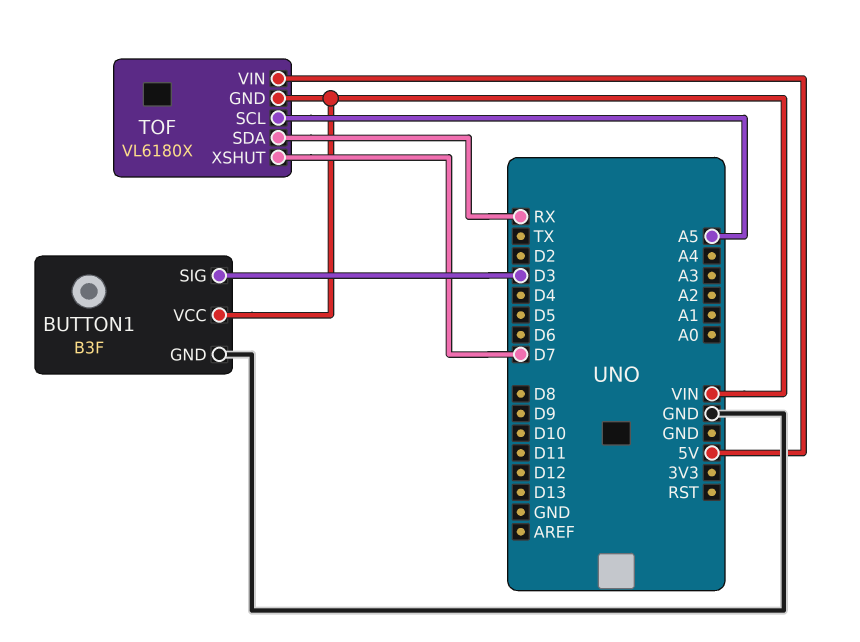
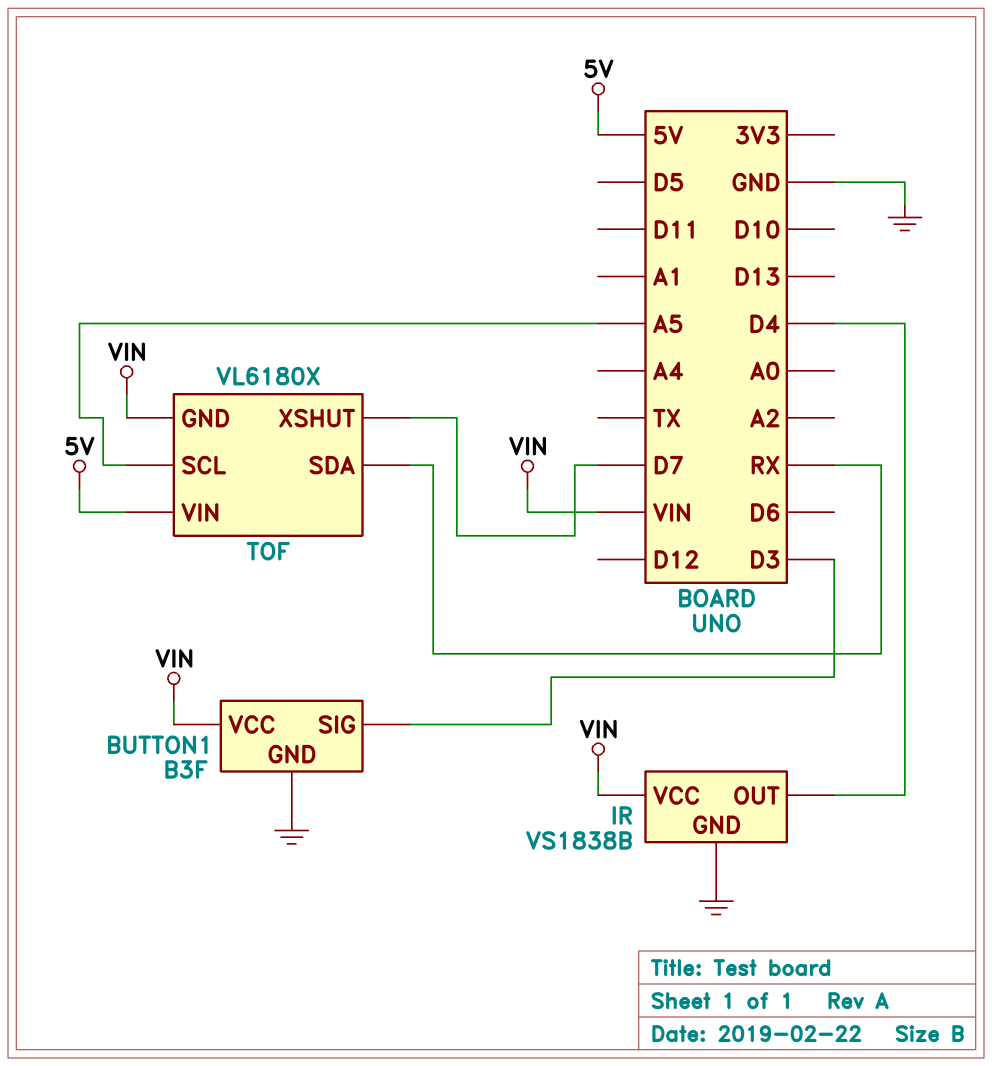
IR: none -> VS1838B
IR pin GND: none -> GND
IR pin OUT: none -> D4
IR pin VCC: none -> VIN

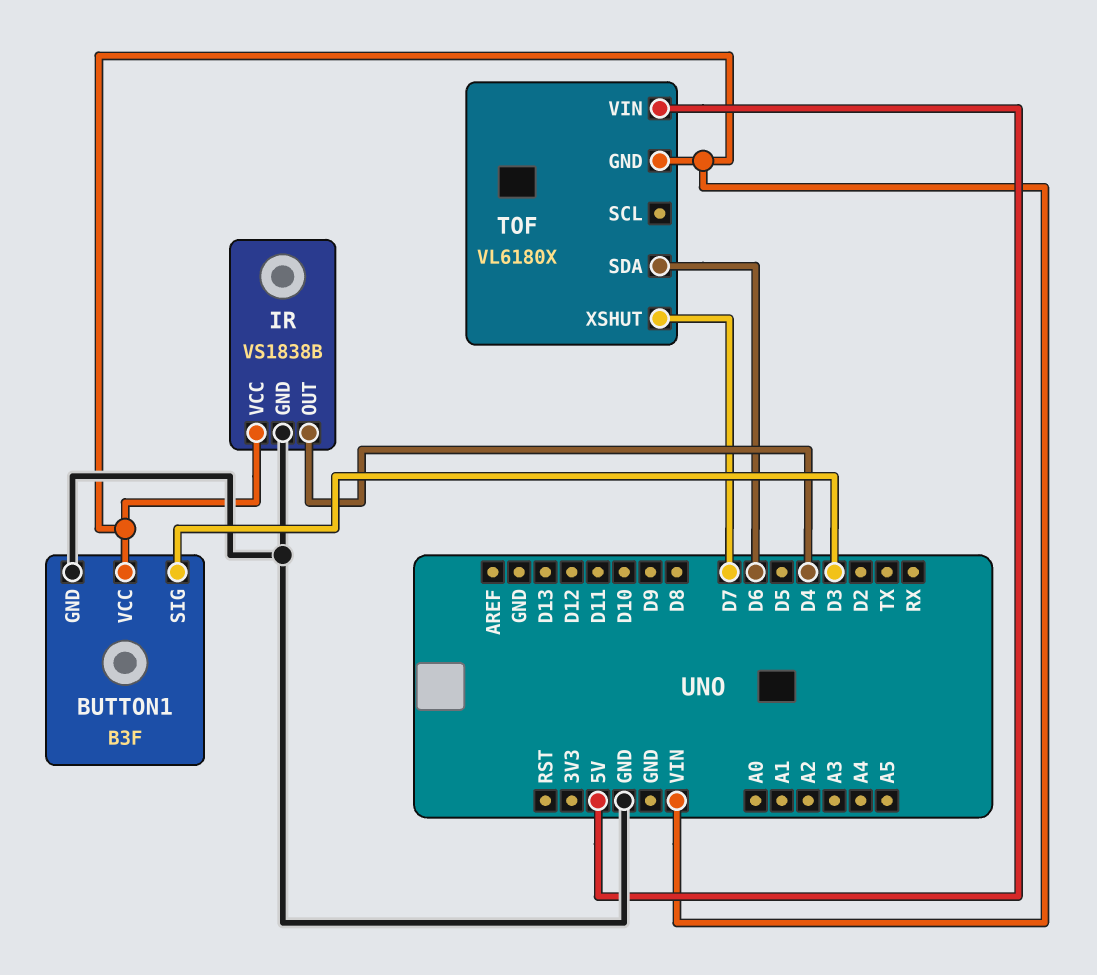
TOF pin SCL: A5 -> none
TOF pin SDA: RX -> D6

